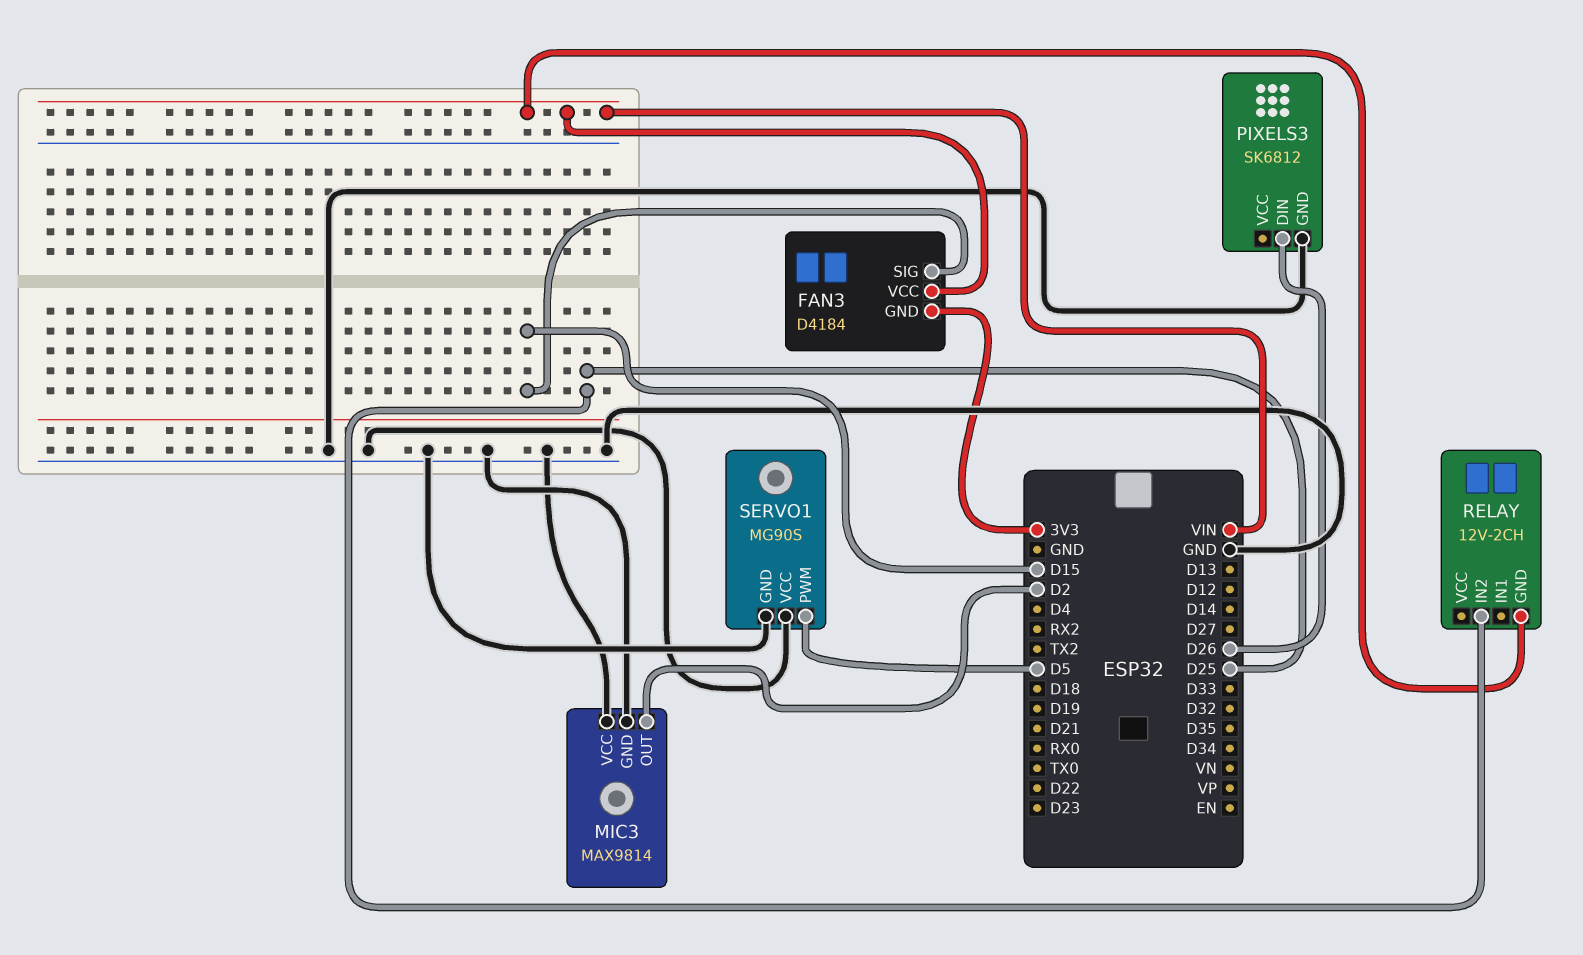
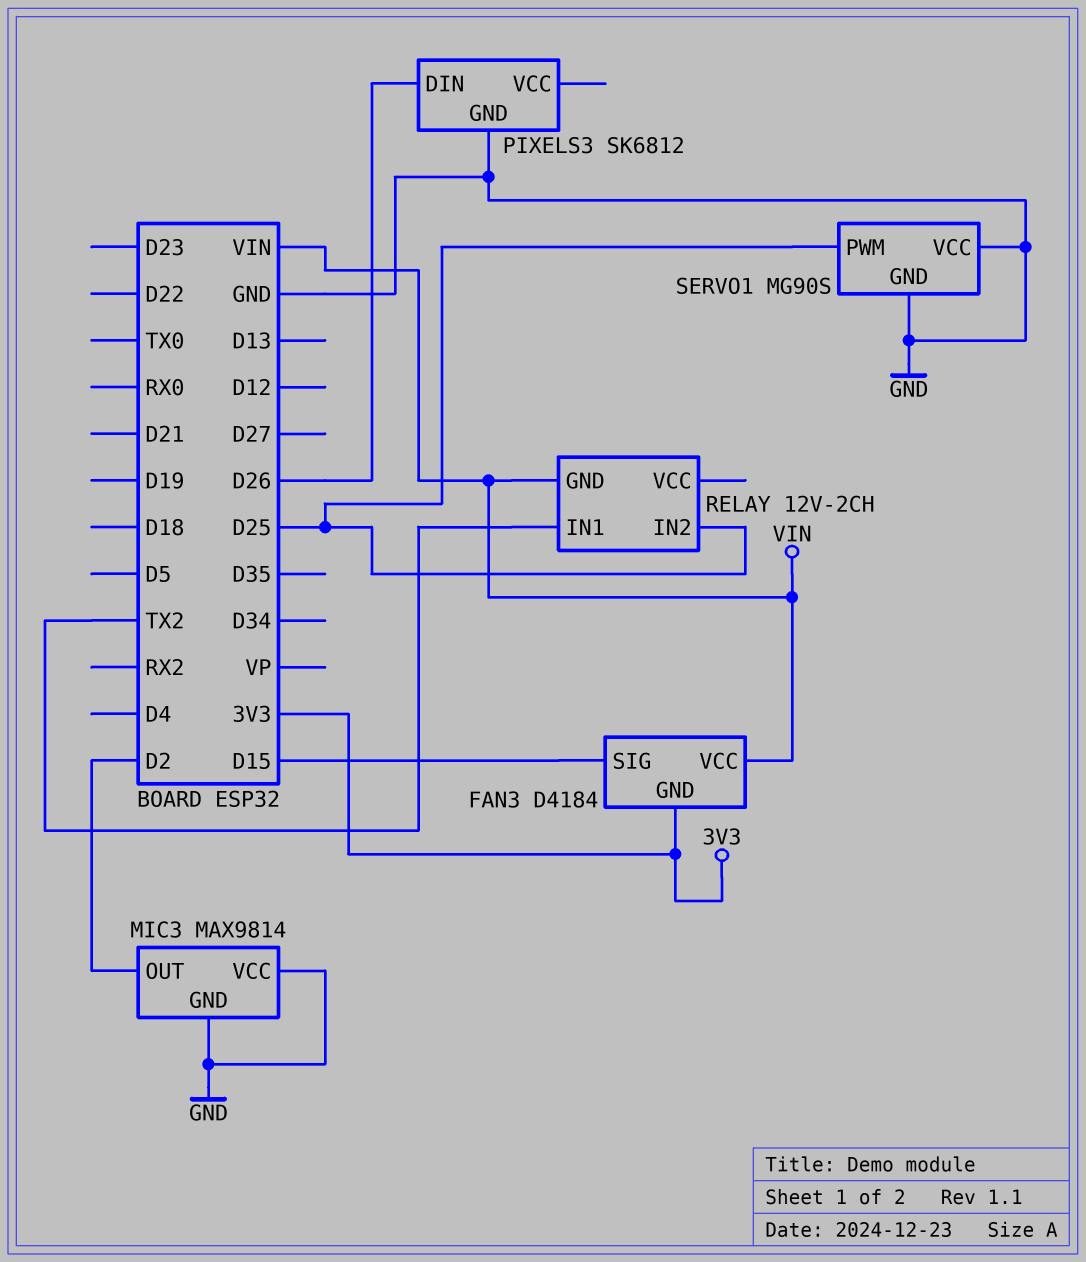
RELAY pin IN1: none -> TX2
SERVO1 pin PWM: D5 -> D25

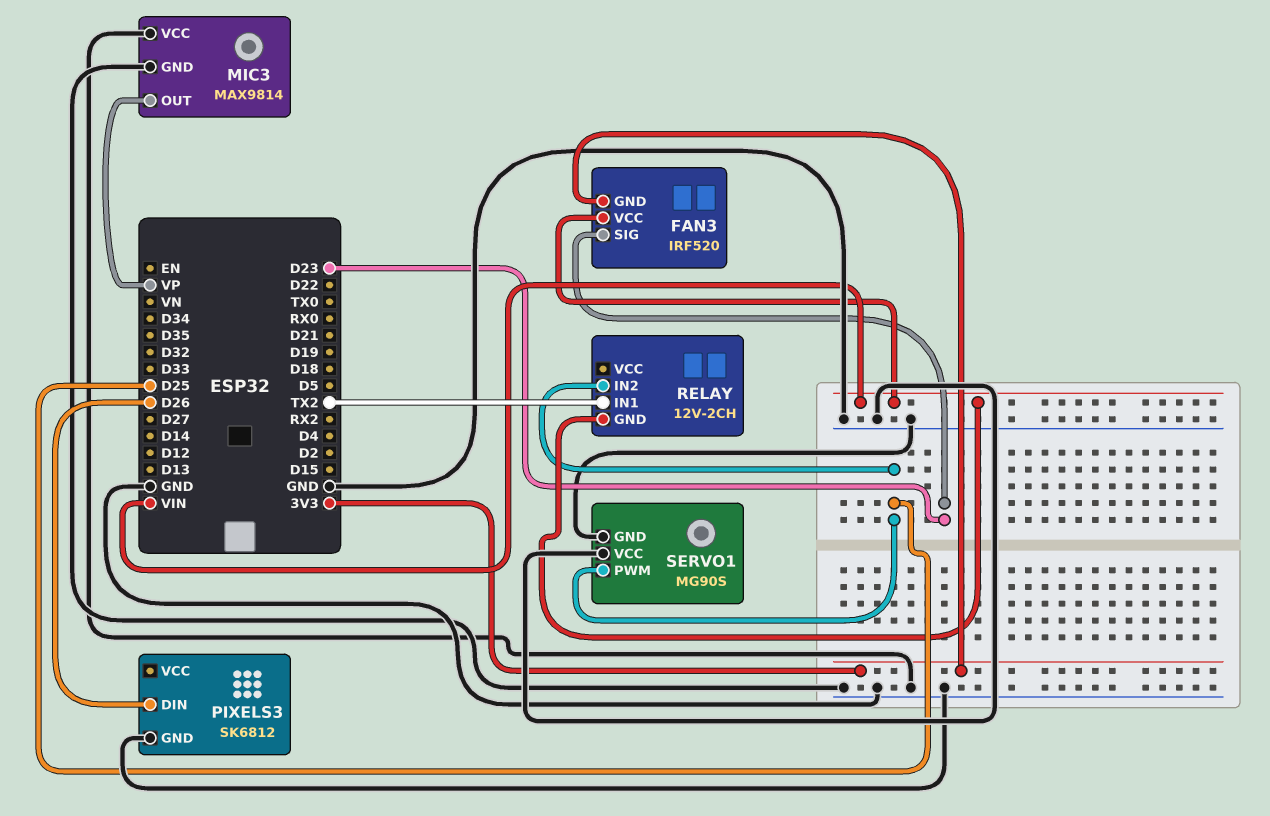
FAN3: D4184 -> IRF520
FAN3 pin SIG: D15 -> D23
MIC3 pin OUT: D2 -> VP

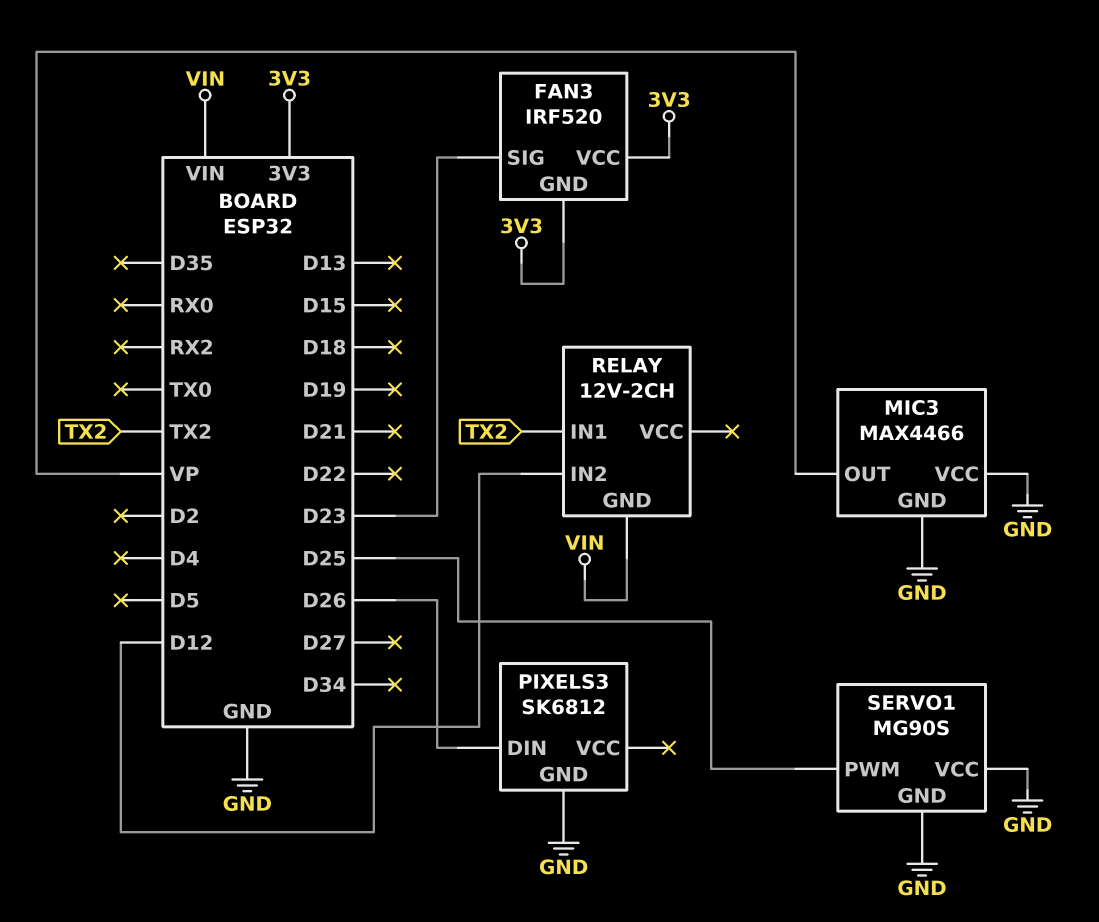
FAN3 pin VCC: VIN -> 3V3
MIC3: MAX9814 -> MAX4466
RELAY pin IN2: D25 -> D12

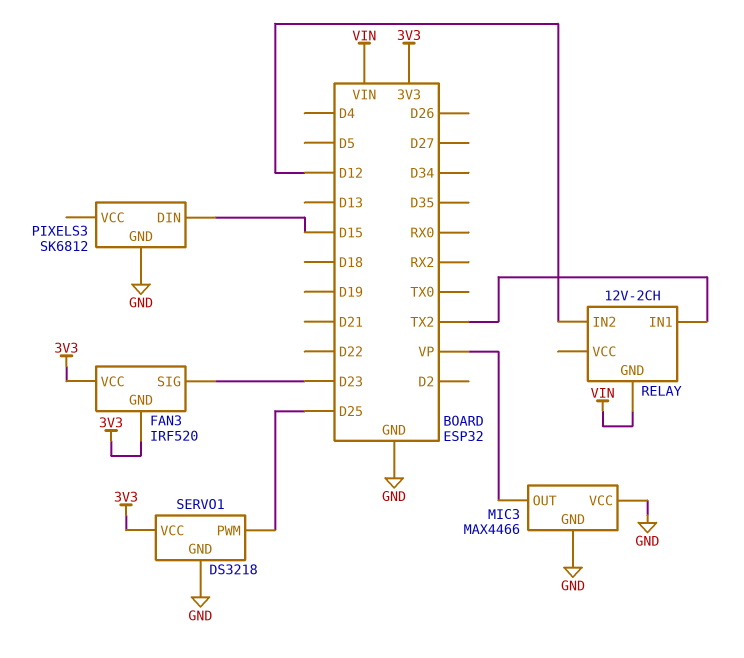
PIXELS3 pin DIN: D26 -> D15
SERVO1: MG90S -> DS3218
SERVO1 pin VCC: GND -> 3V3

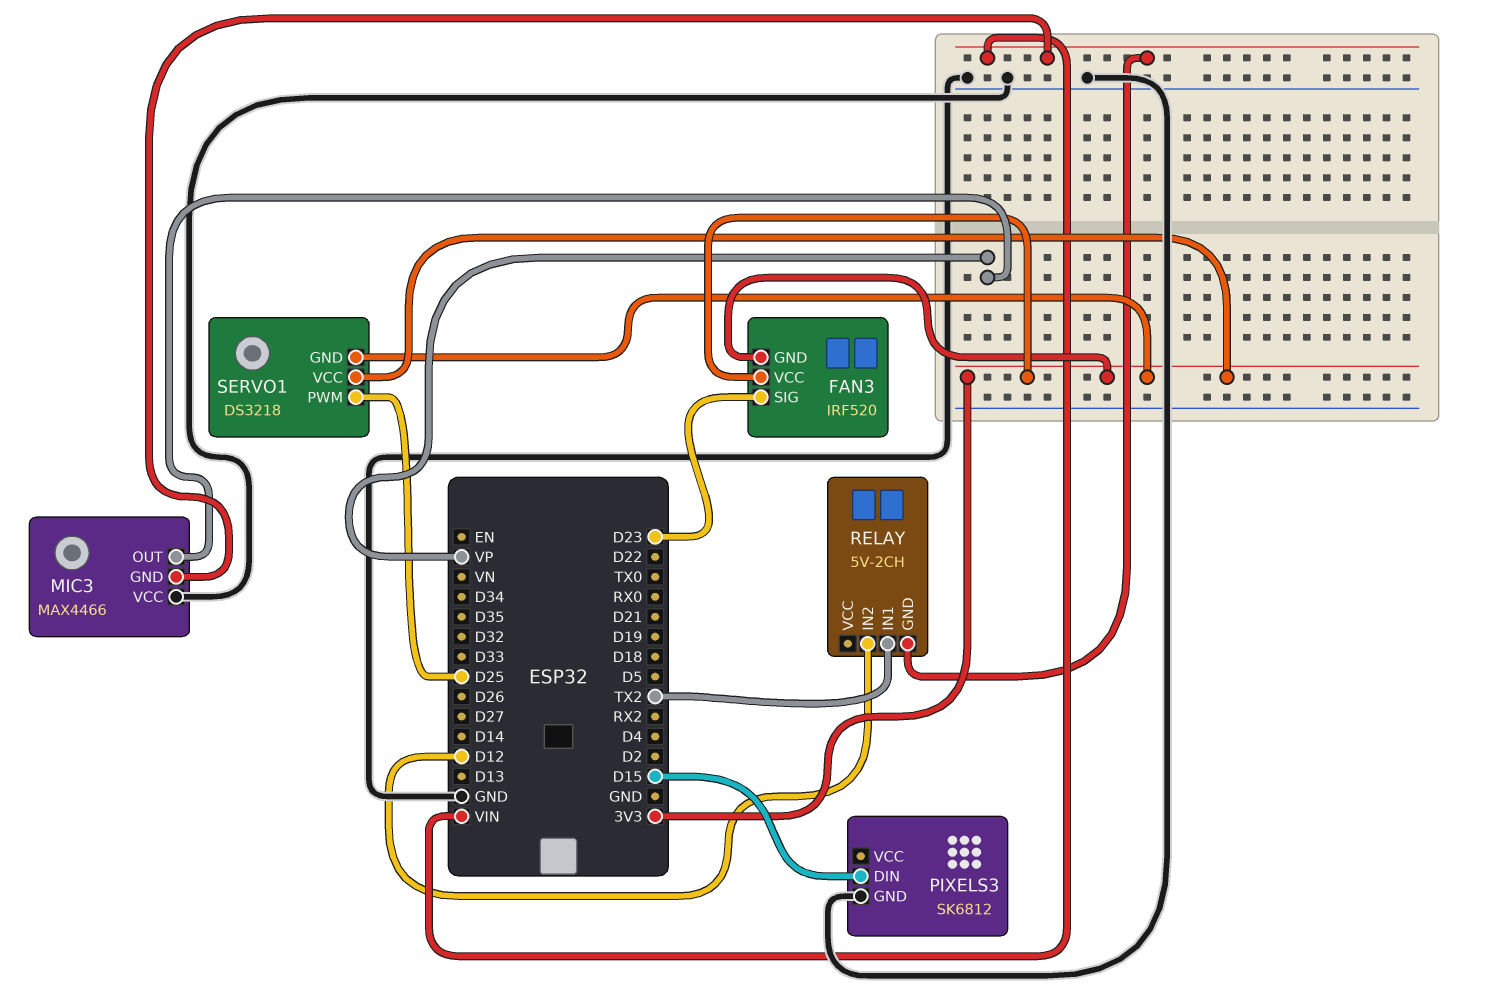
MIC3 pin GND: GND -> VIN
RELAY: 12V-2CH -> 5V-2CH
SERVO1 pin GND: GND -> 3V3

